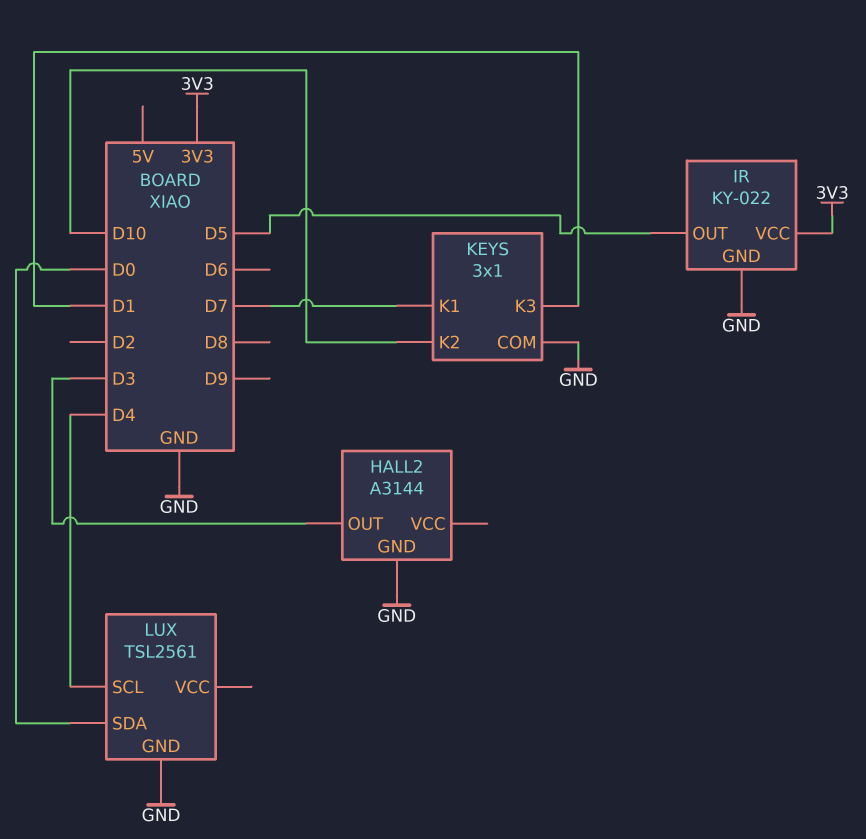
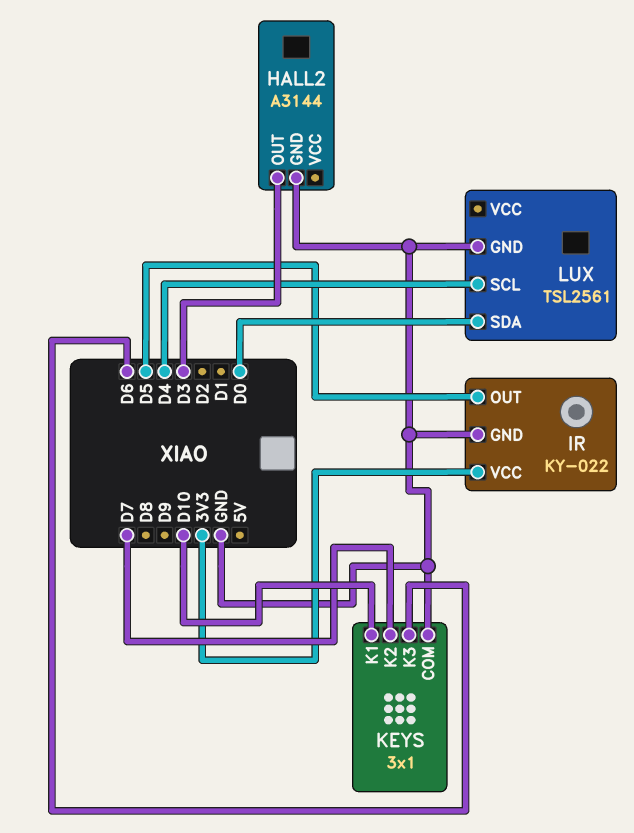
KEYS pin K1: D7 -> D10
KEYS pin K2: D10 -> D7
KEYS pin K3: D1 -> D6

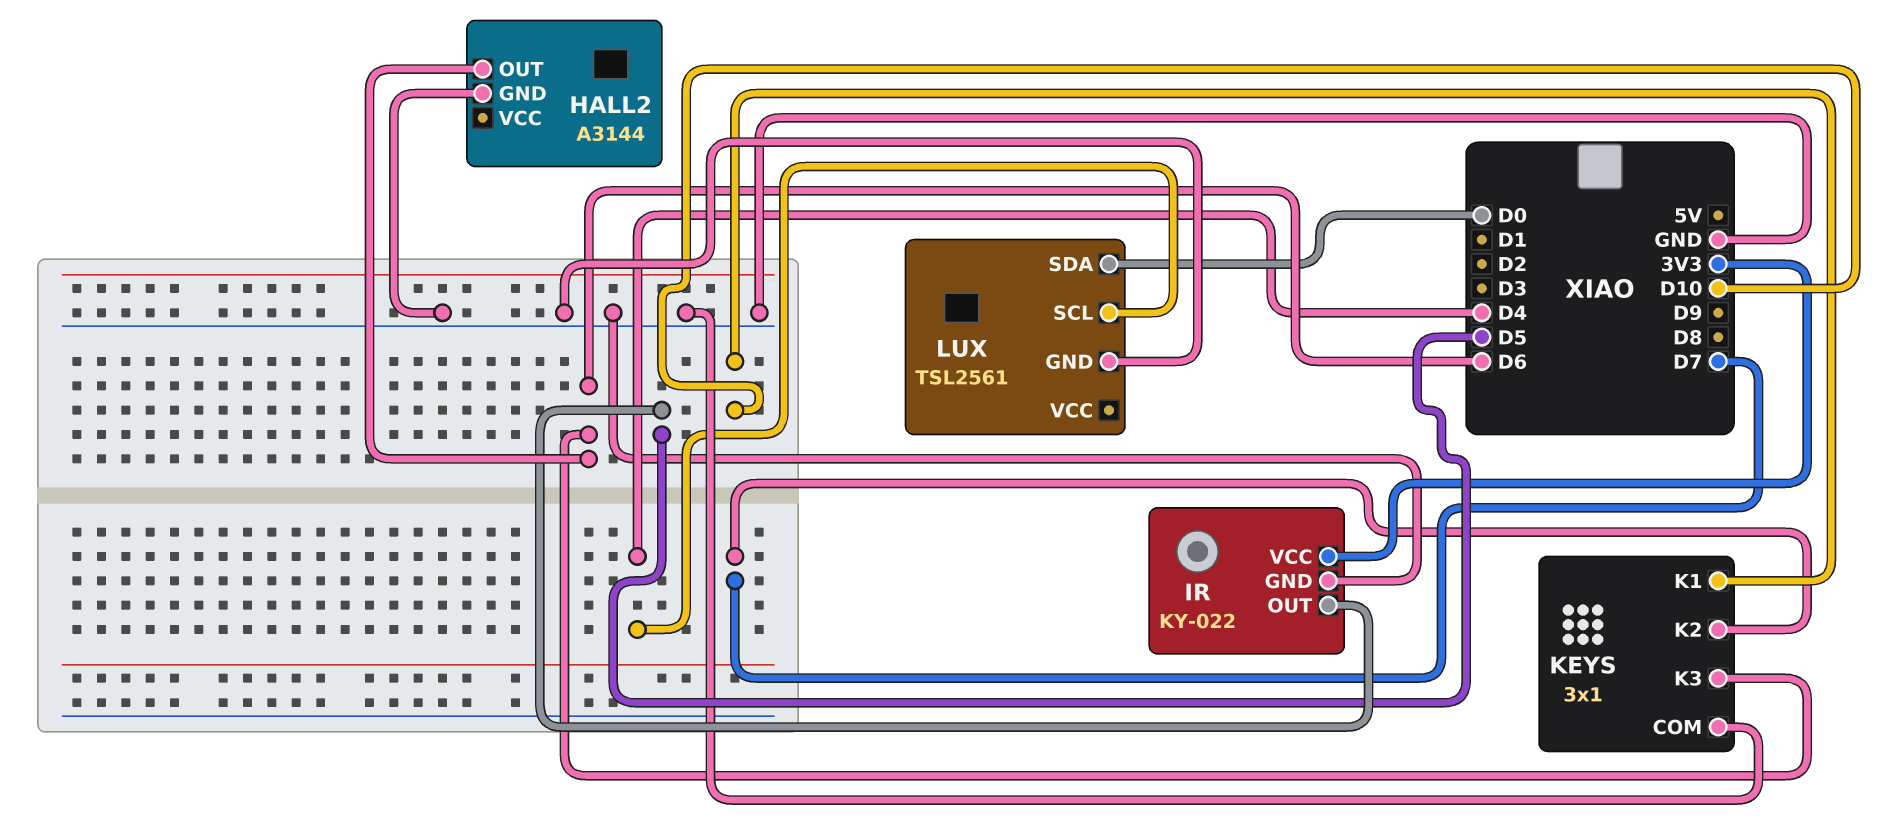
HALL2 pin OUT: D3 -> D6

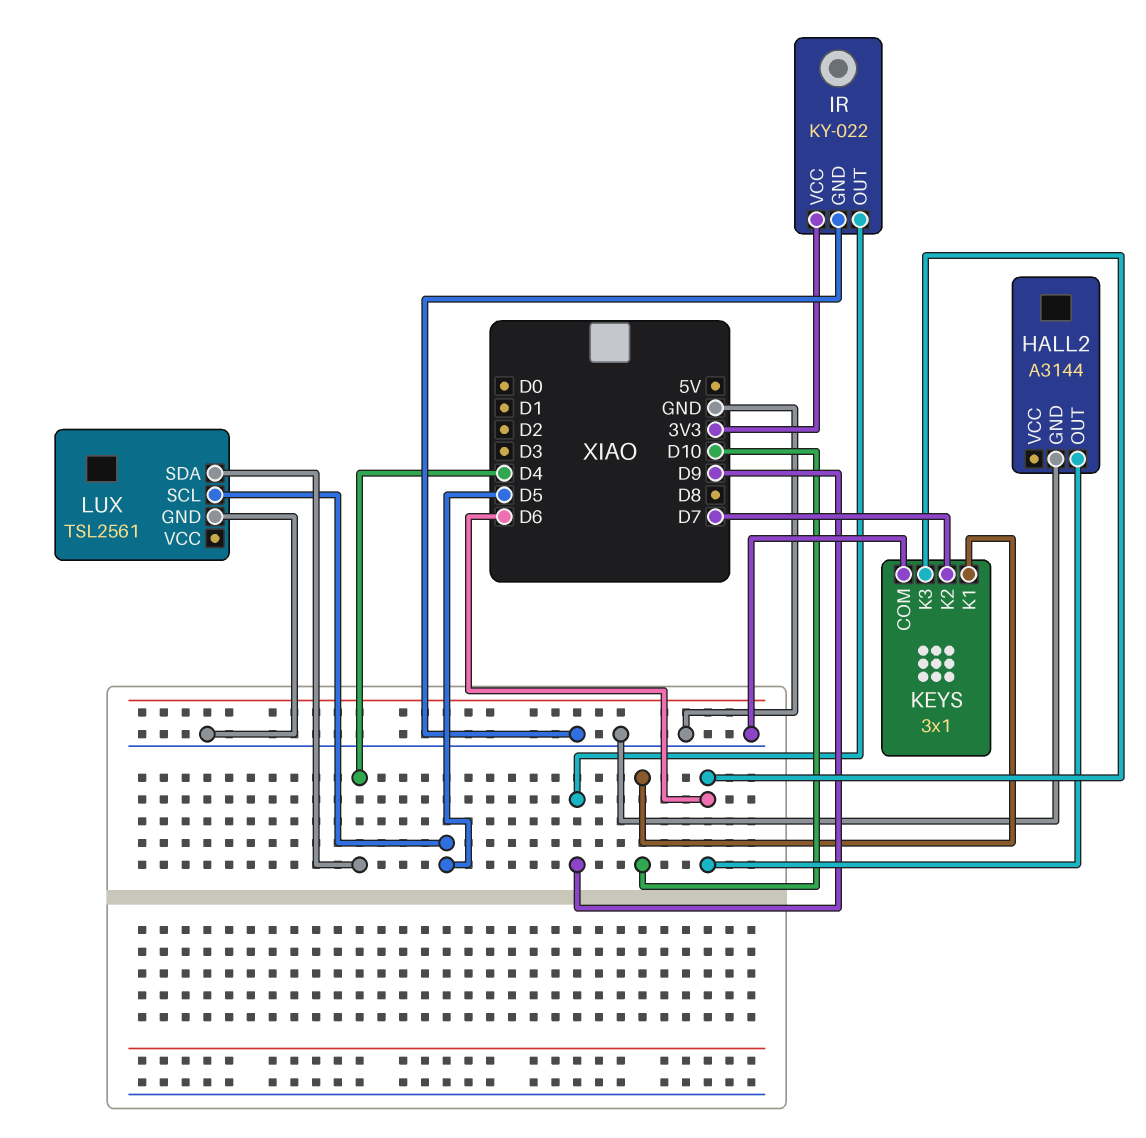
IR pin OUT: D5 -> D9
LUX pin SCL: D4 -> D5
LUX pin SDA: D0 -> D4

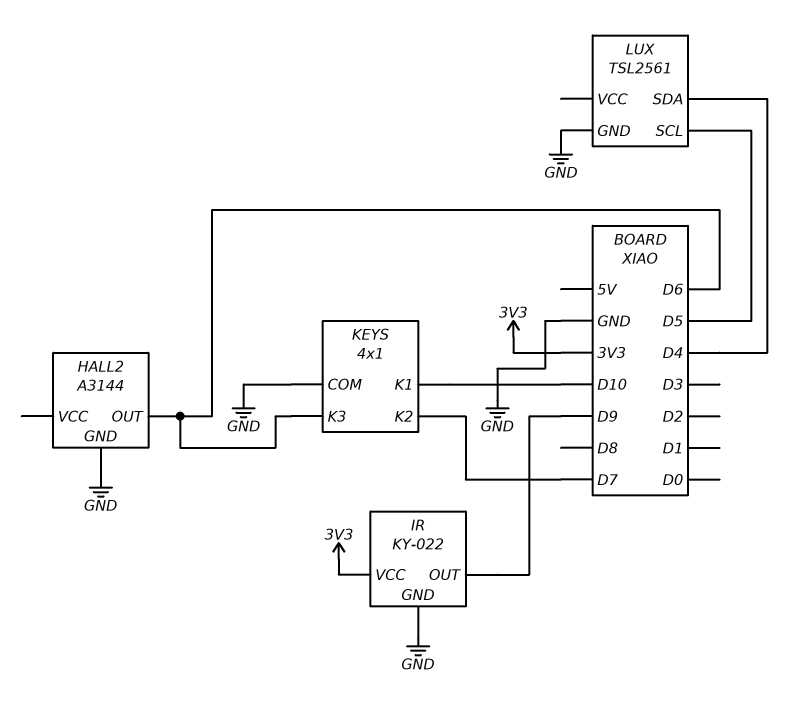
KEYS: 3x1 -> 4x1

